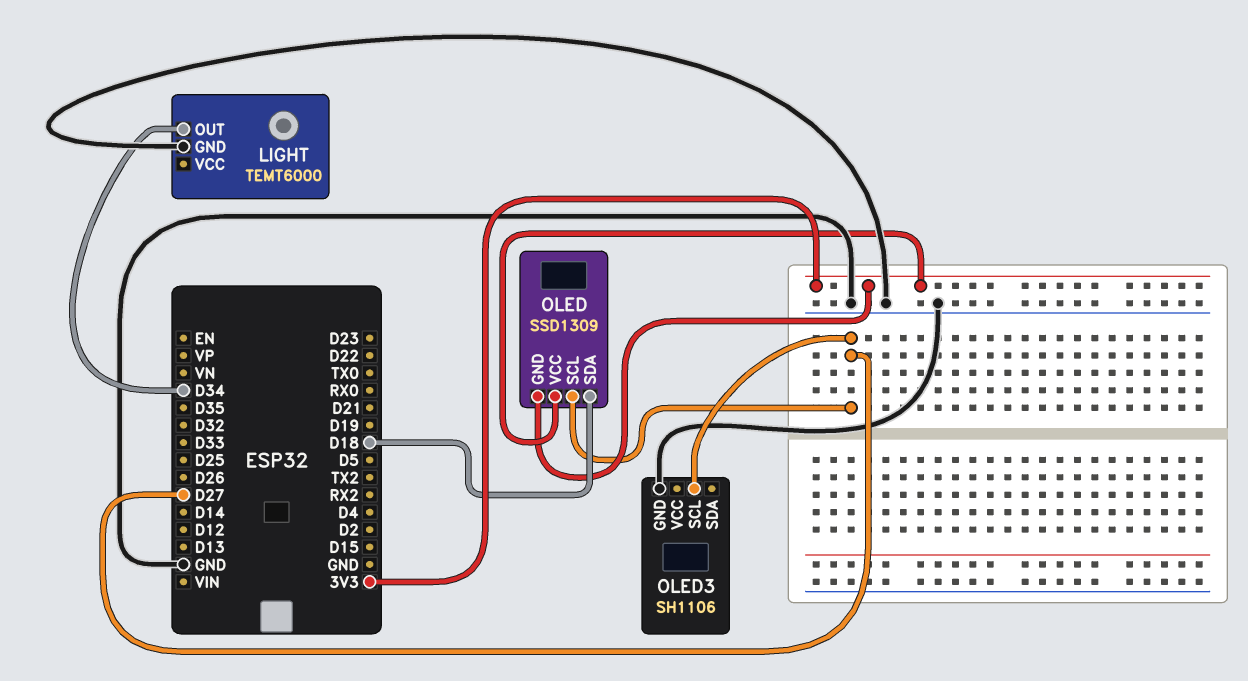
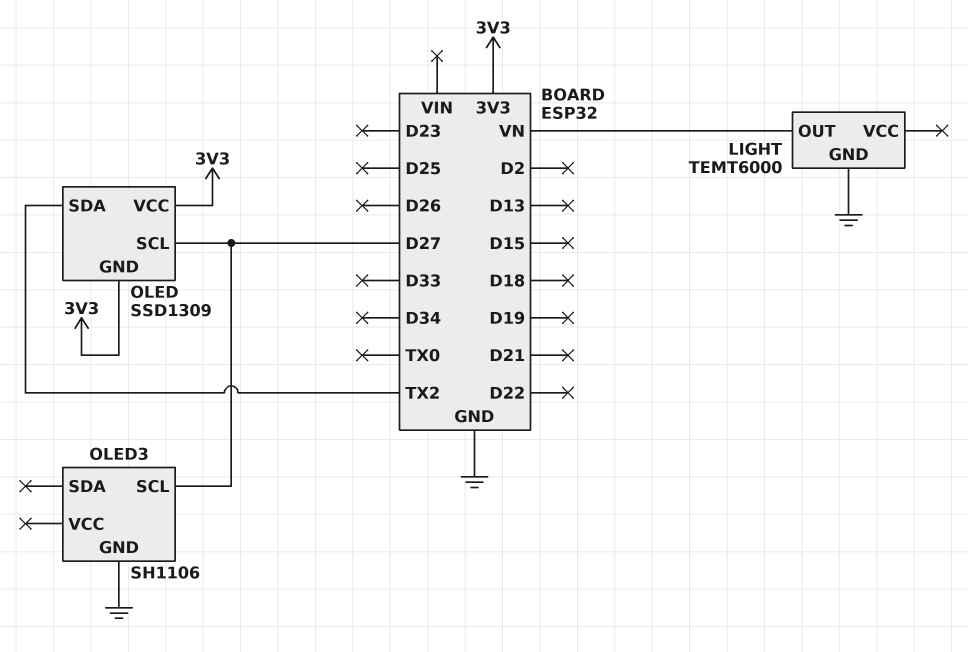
LIGHT pin OUT: D34 -> VN
OLED pin SDA: D18 -> TX2

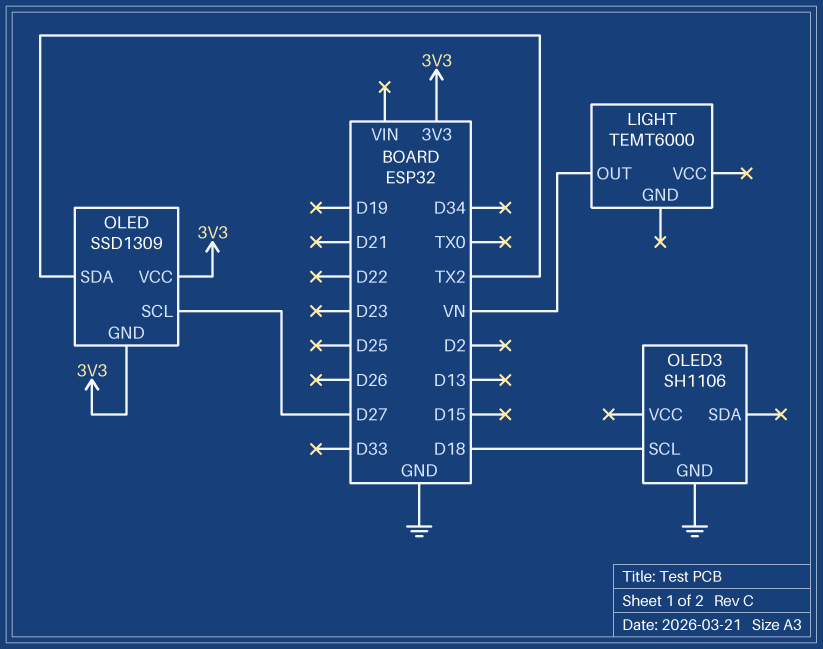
LIGHT pin GND: GND -> none
OLED3 pin SCL: D27 -> D18

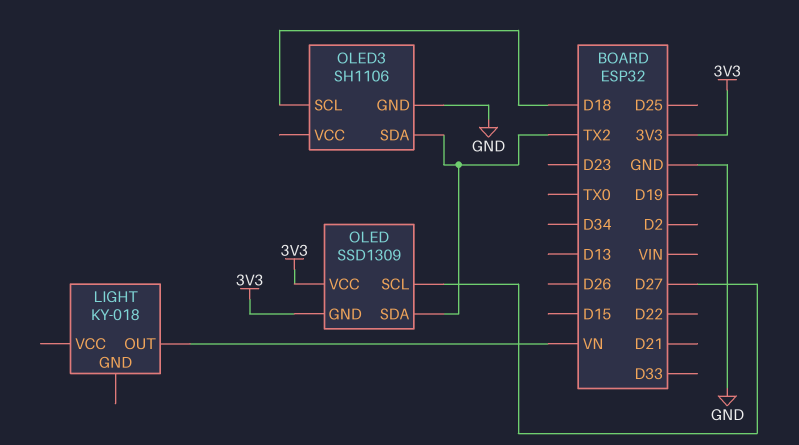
LIGHT: TEMT6000 -> KY-018
OLED3 pin SDA: none -> TX2

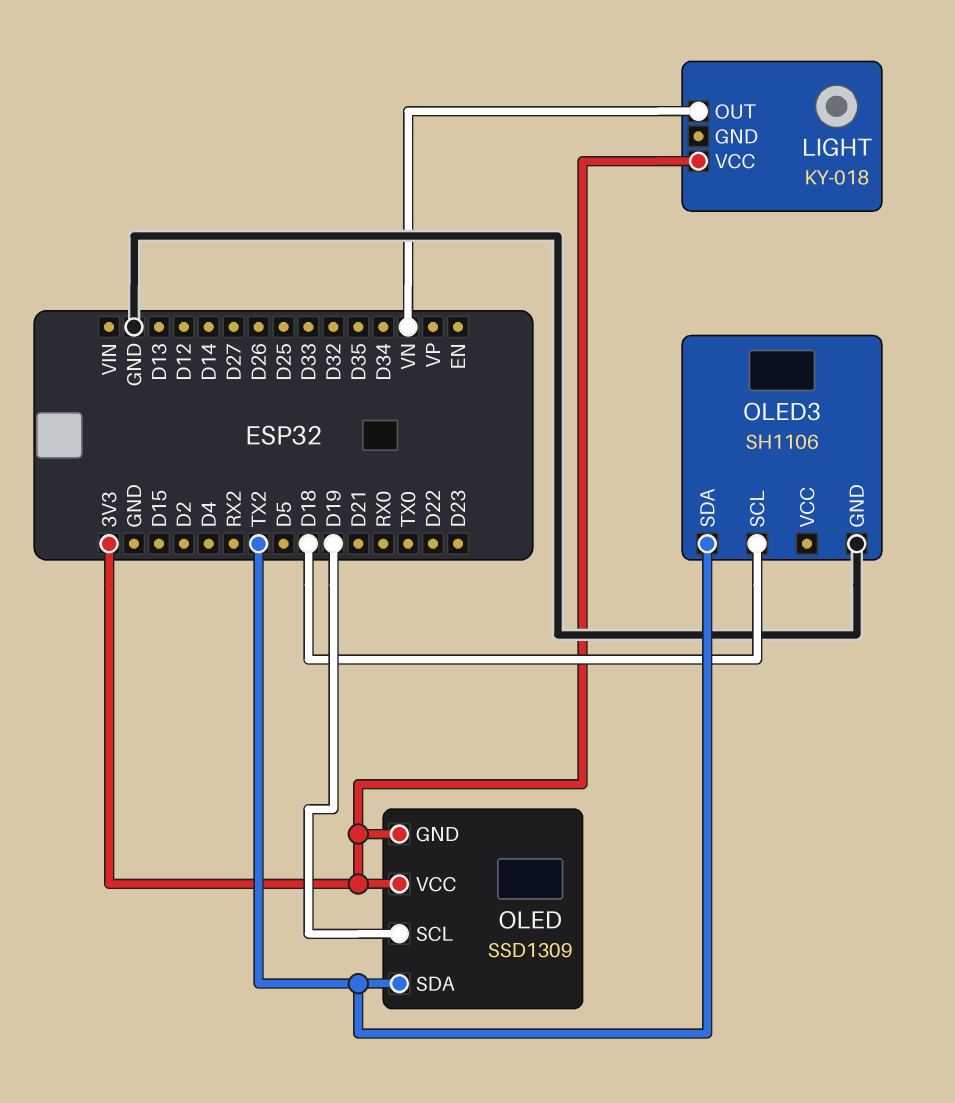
LIGHT pin VCC: none -> 3V3
OLED pin SCL: D27 -> D19

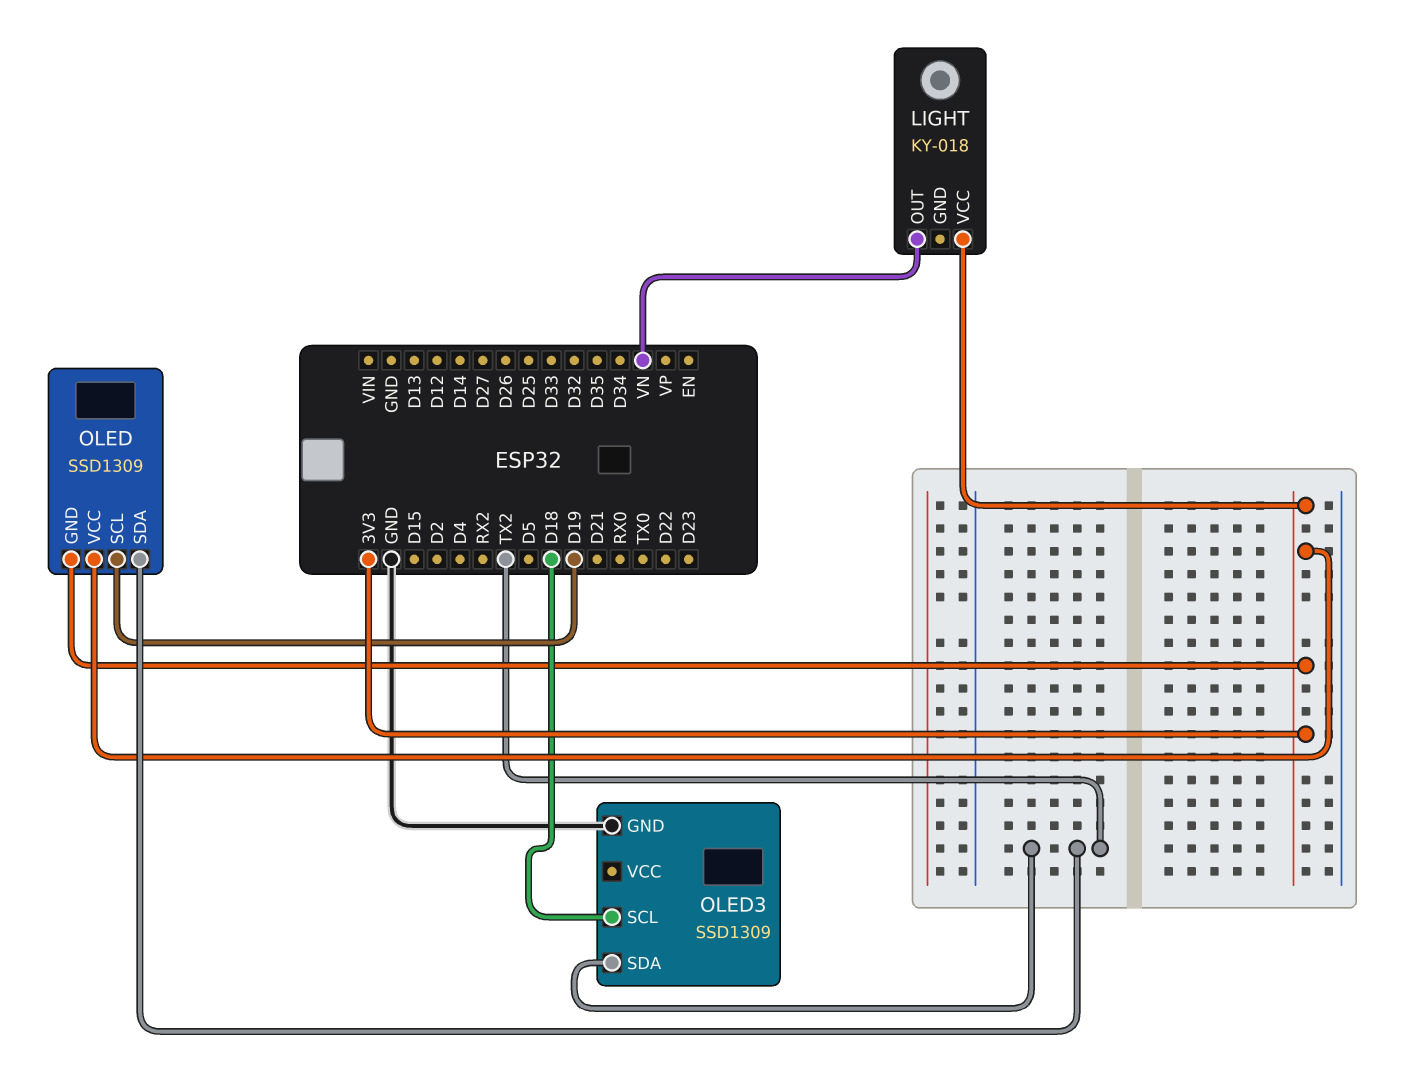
OLED3: SH1106 -> SSD1309

